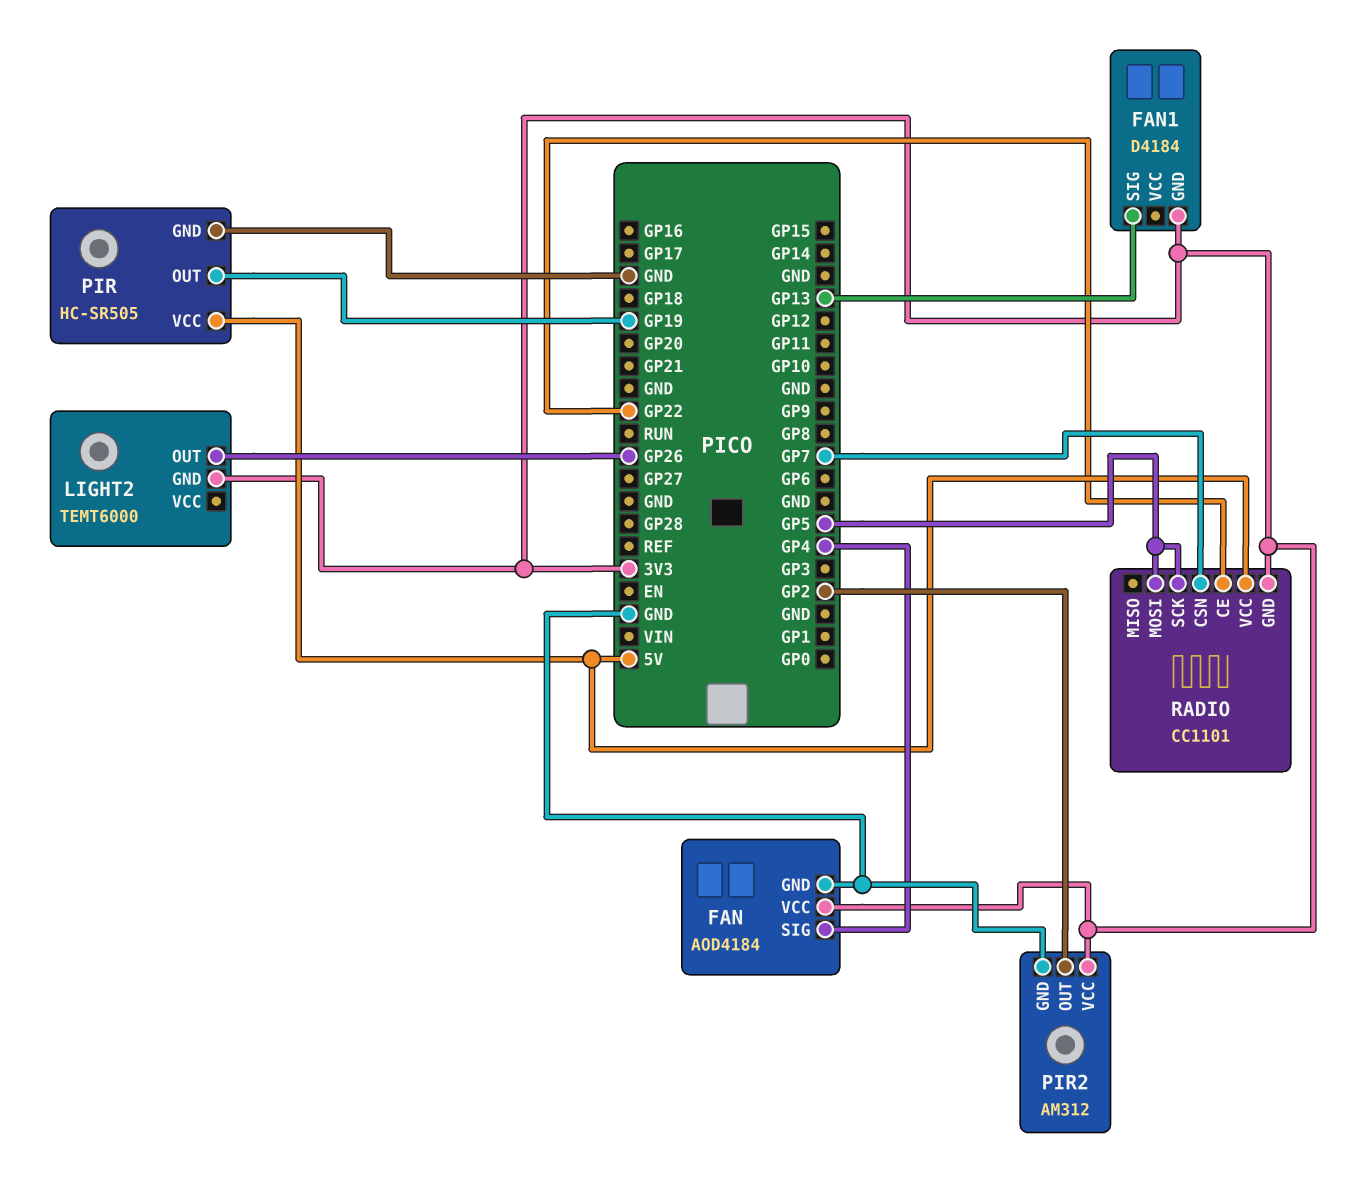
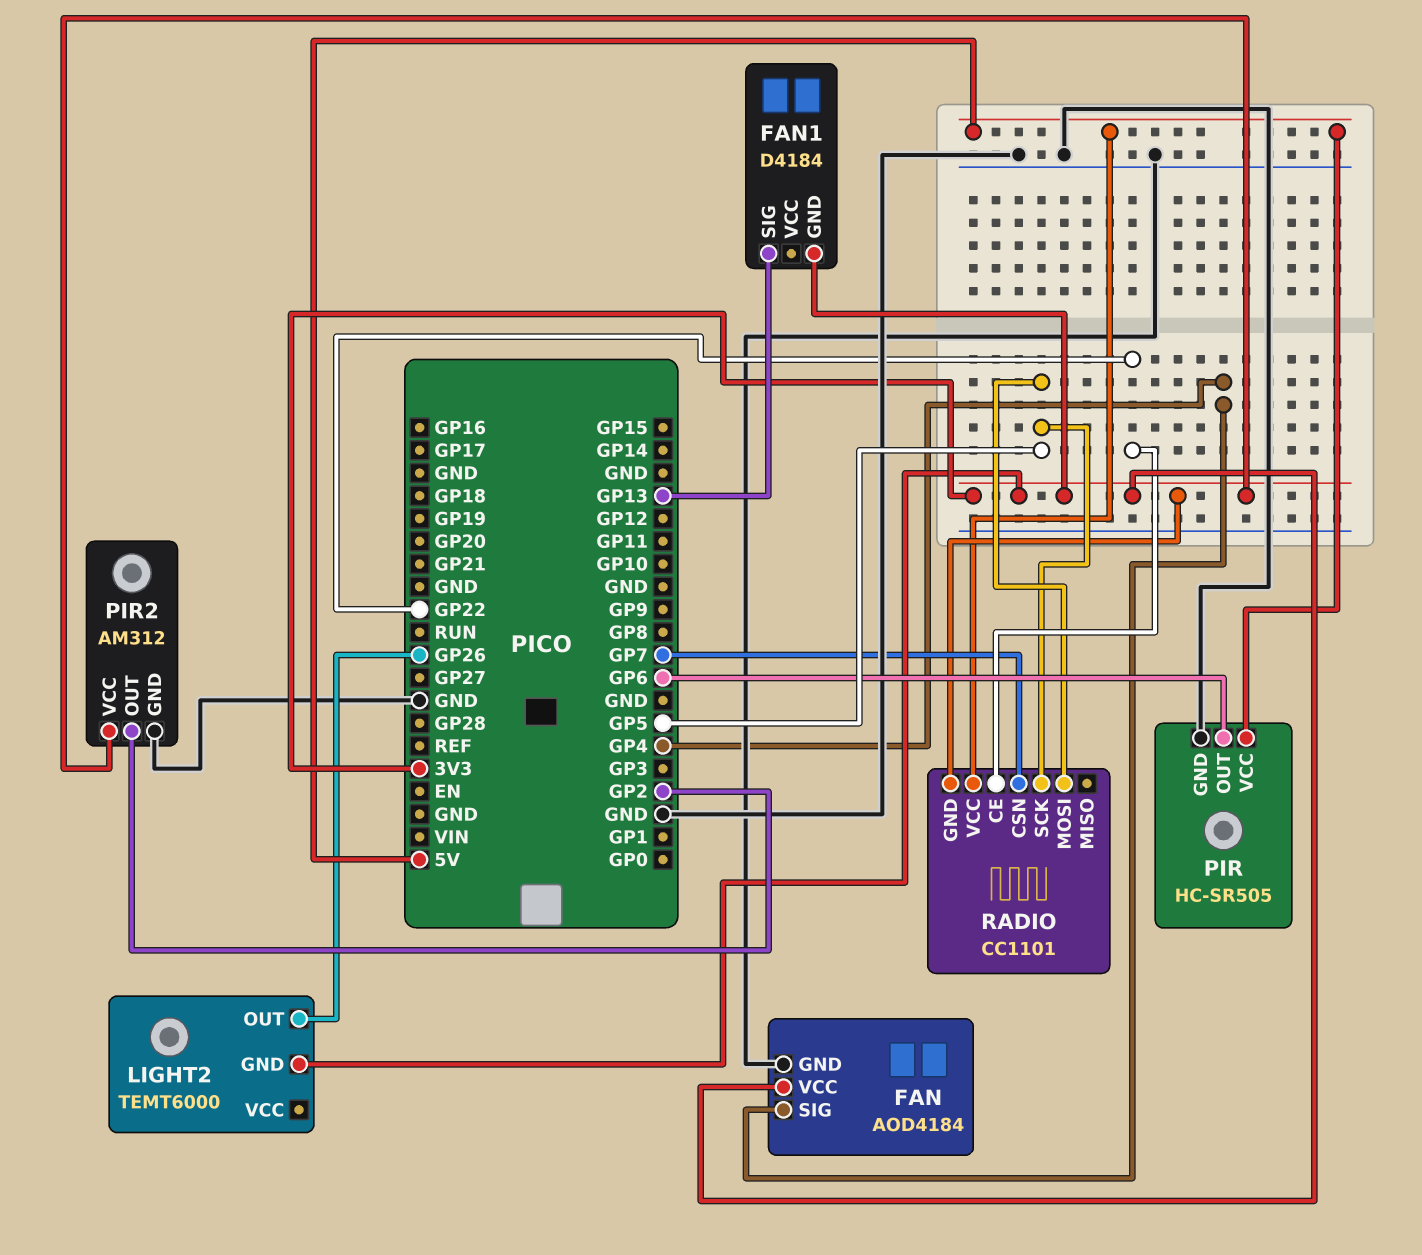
PIR pin OUT: GP19 -> GP6

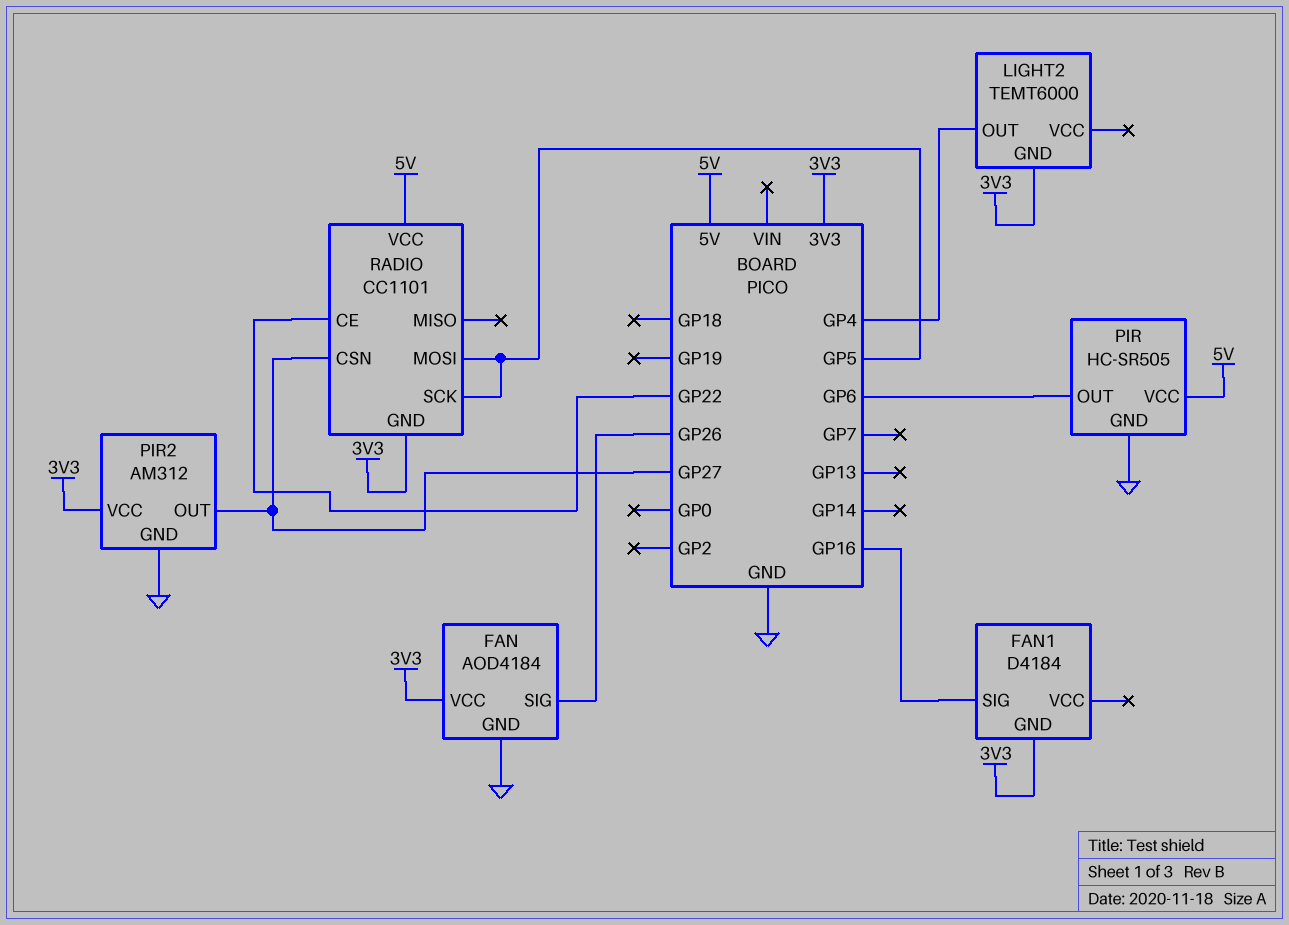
FAN pin SIG: GP4 -> GP26
FAN1 pin SIG: GP13 -> GP16
LIGHT2 pin OUT: GP26 -> GP4
PIR2 pin OUT: GP2 -> GP27
RADIO pin CSN: GP7 -> GP27

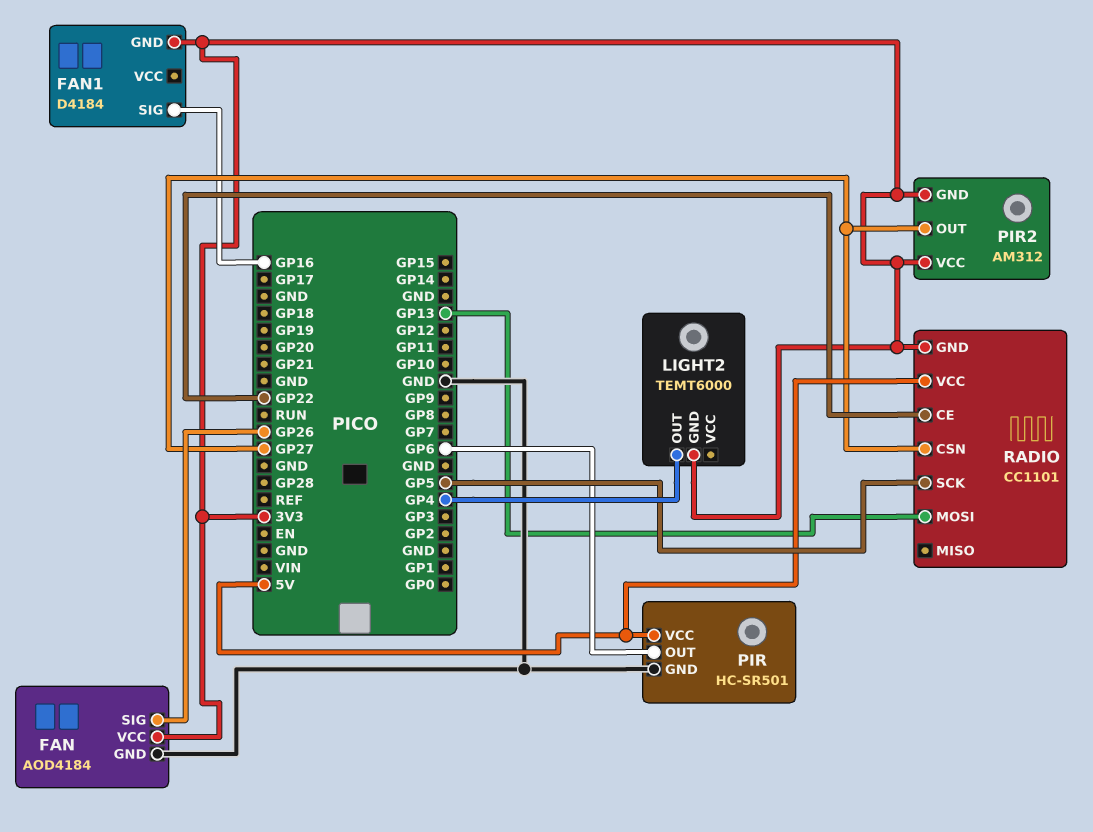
PIR: HC-SR505 -> HC-SR501
PIR2 pin GND: GND -> 3V3
RADIO pin MOSI: GP5 -> GP13

